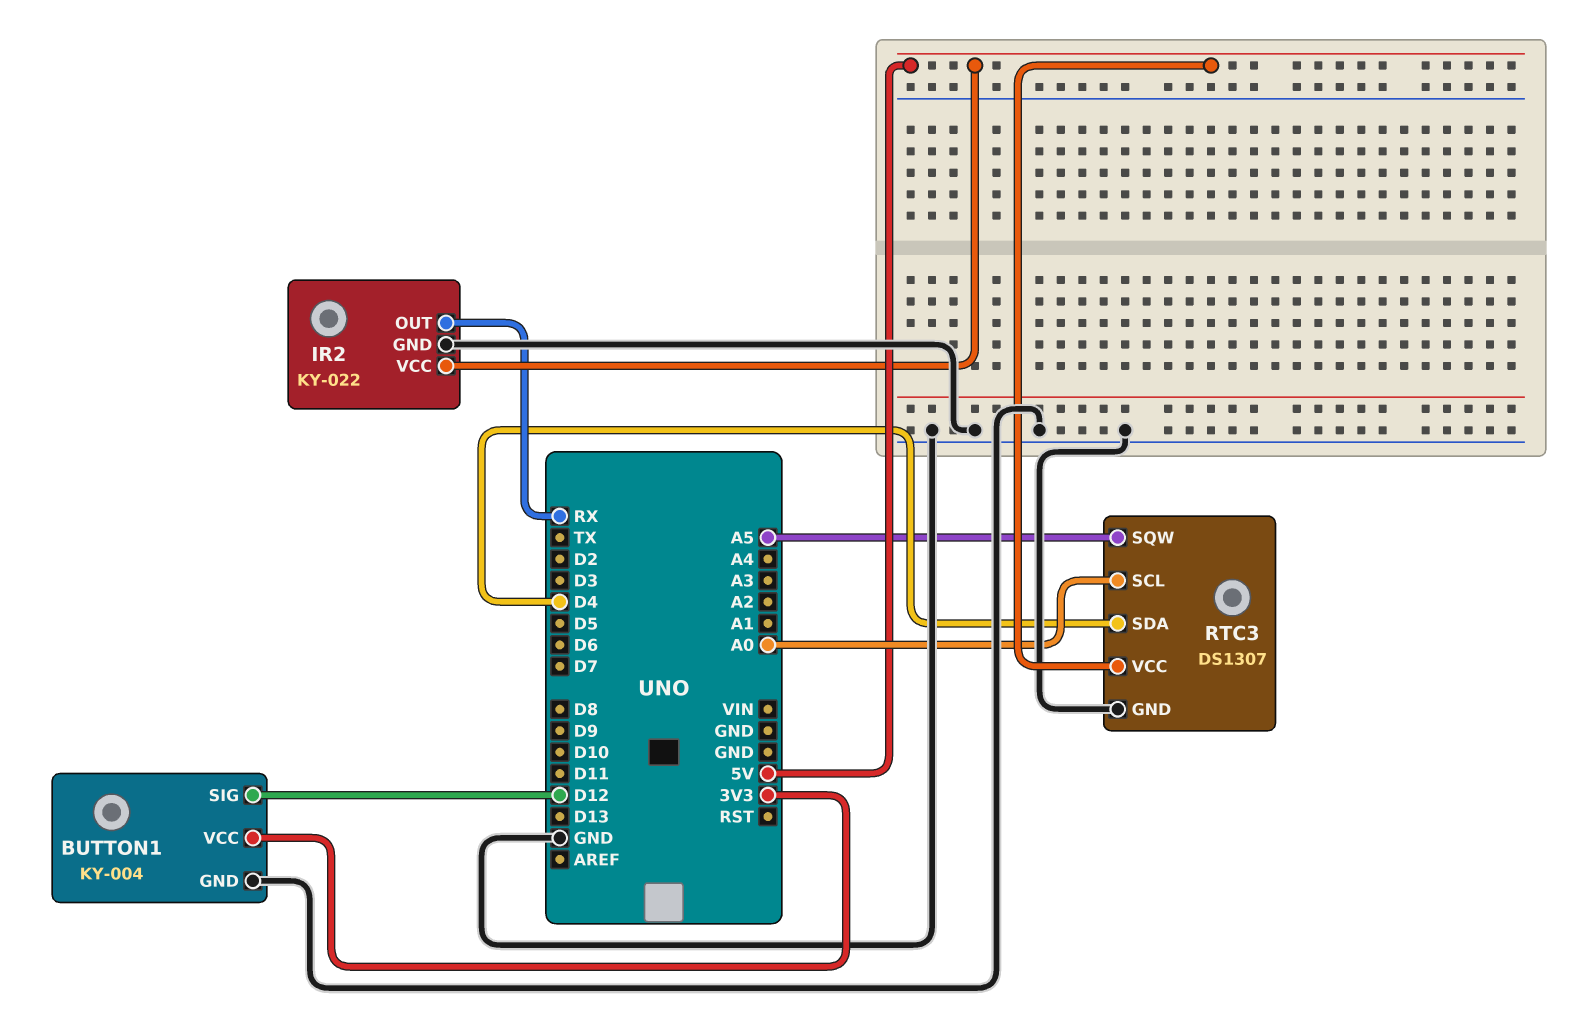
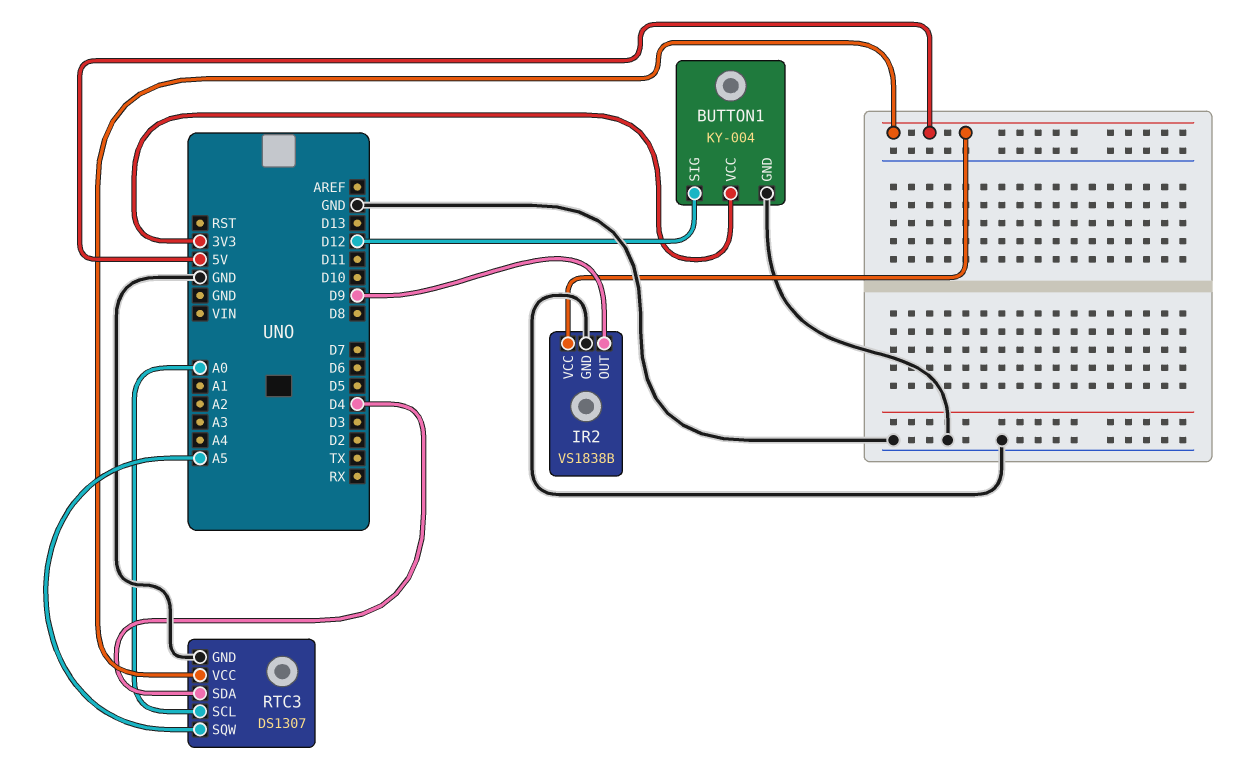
IR2: KY-022 -> VS1838B
IR2 pin OUT: RX -> D9

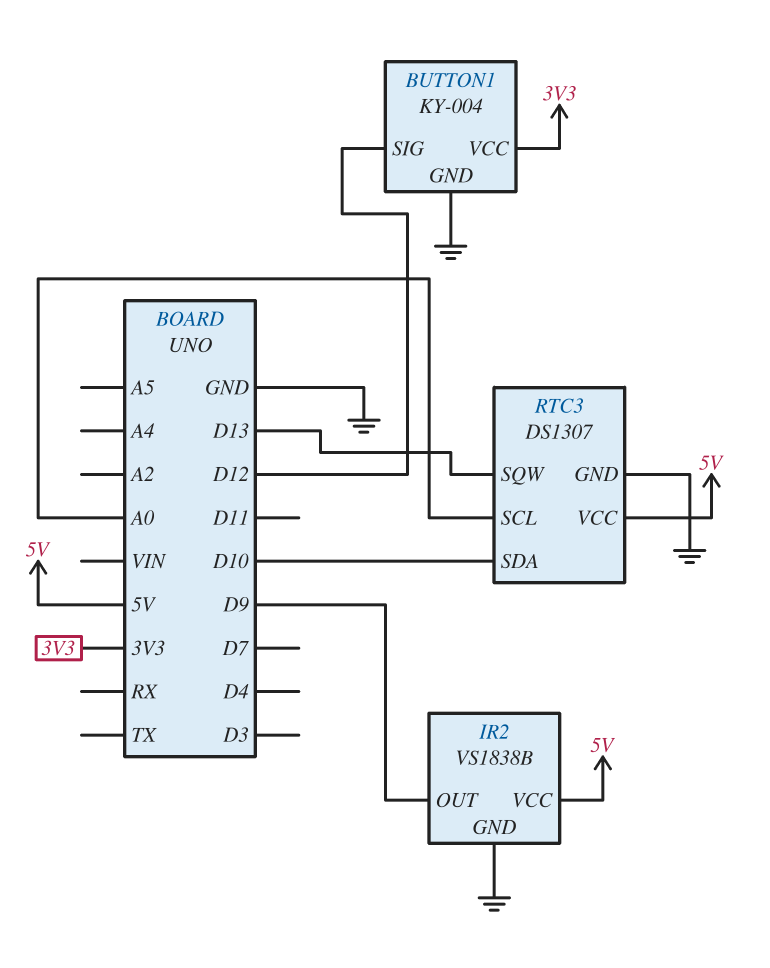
RTC3 pin SDA: D4 -> D10
RTC3 pin SQW: A5 -> D13

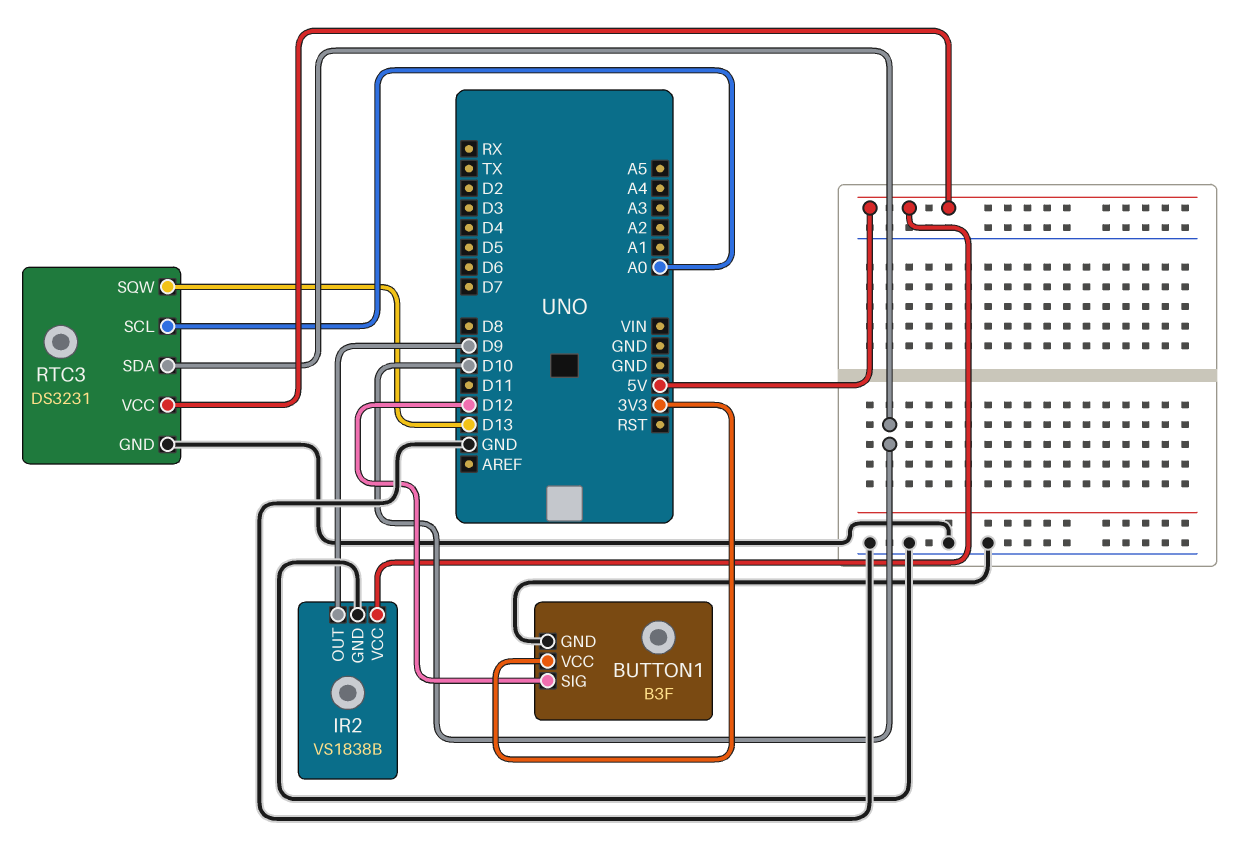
BUTTON1: KY-004 -> B3F
RTC3: DS1307 -> DS3231

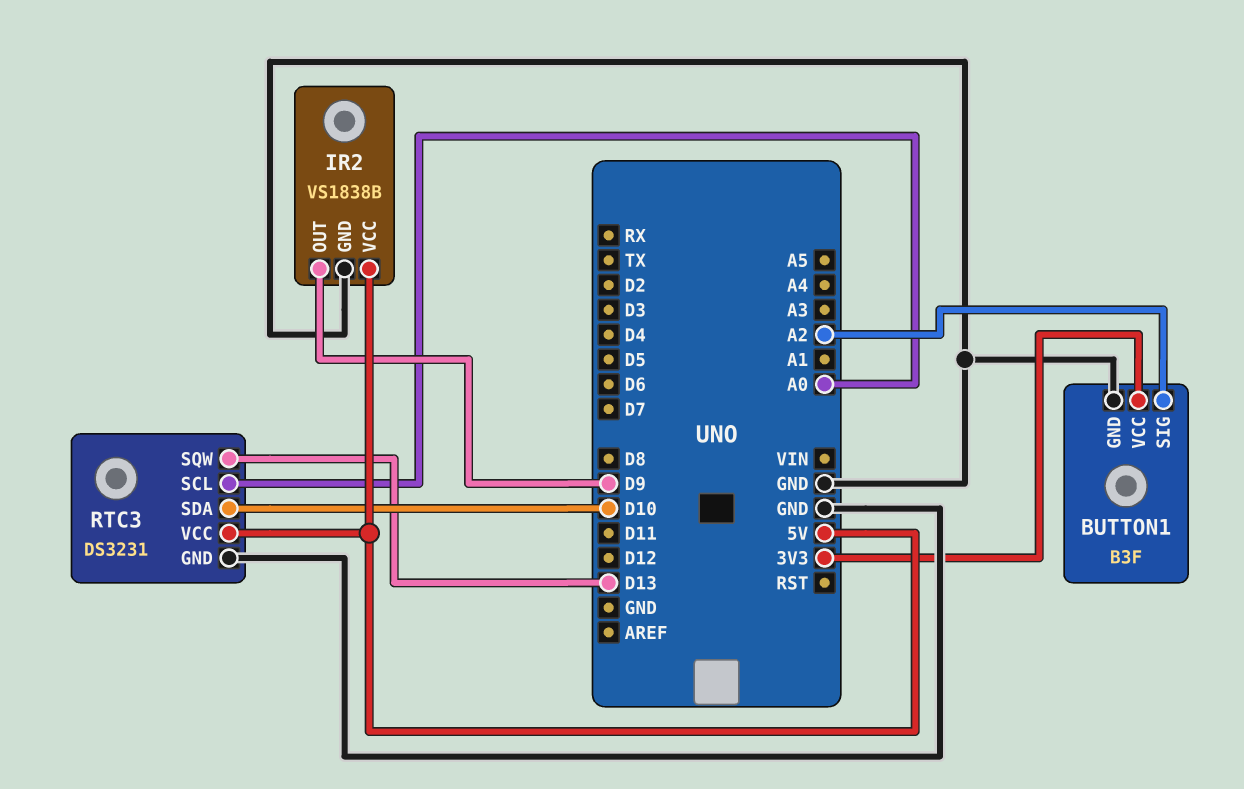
BUTTON1 pin SIG: D12 -> A2

